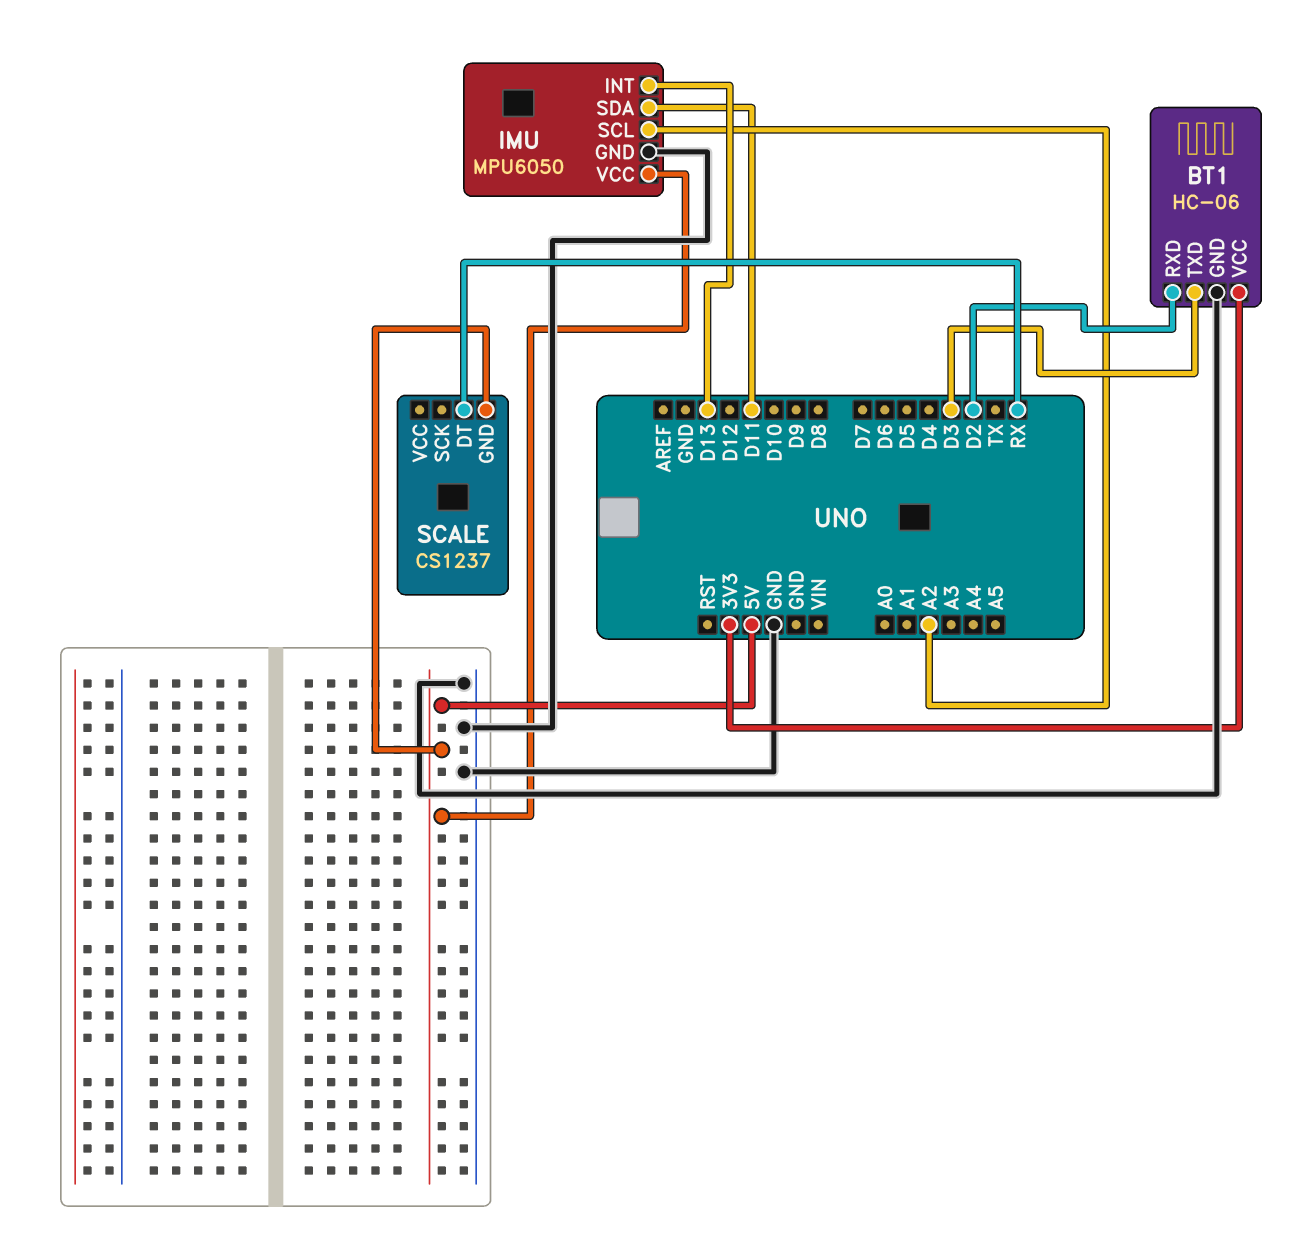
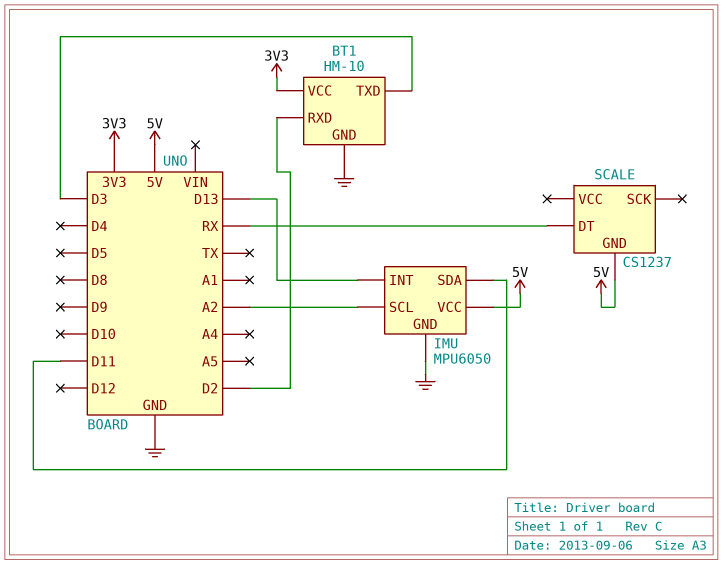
BT1: HC-06 -> HM-10

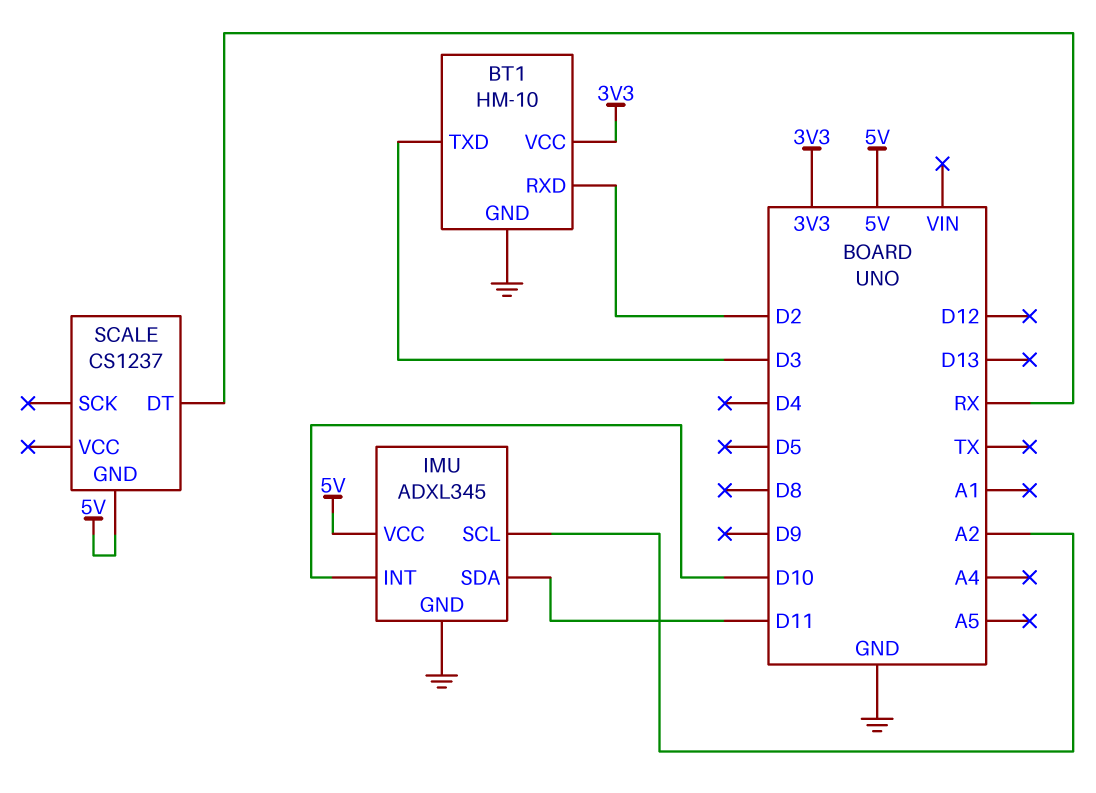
IMU: MPU6050 -> ADXL345
IMU pin INT: D13 -> D10

